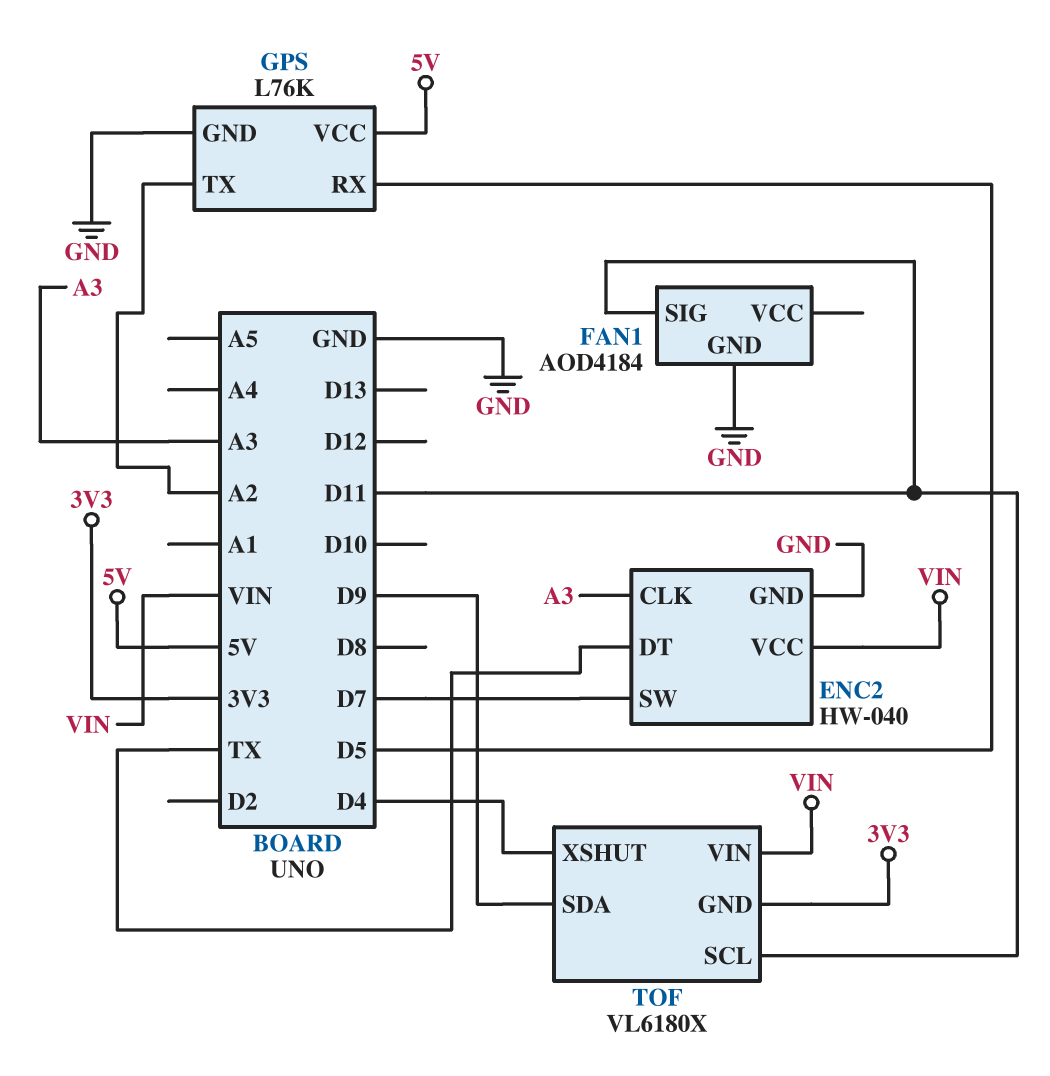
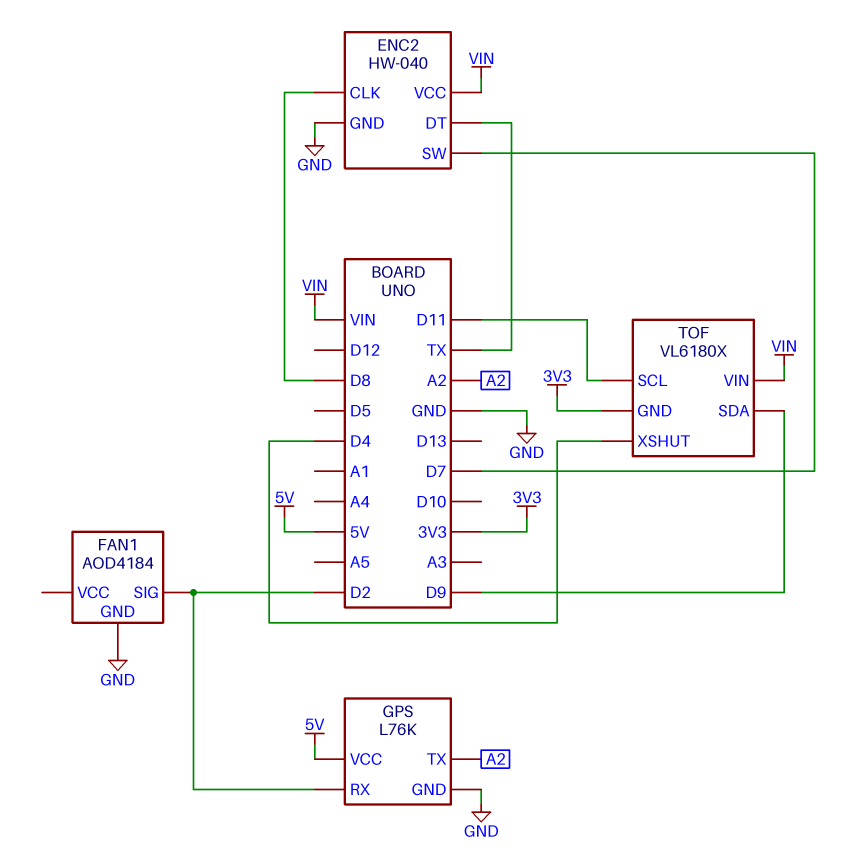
ENC2 pin CLK: A3 -> D8
FAN1 pin SIG: D11 -> D2
GPS pin RX: D5 -> D2

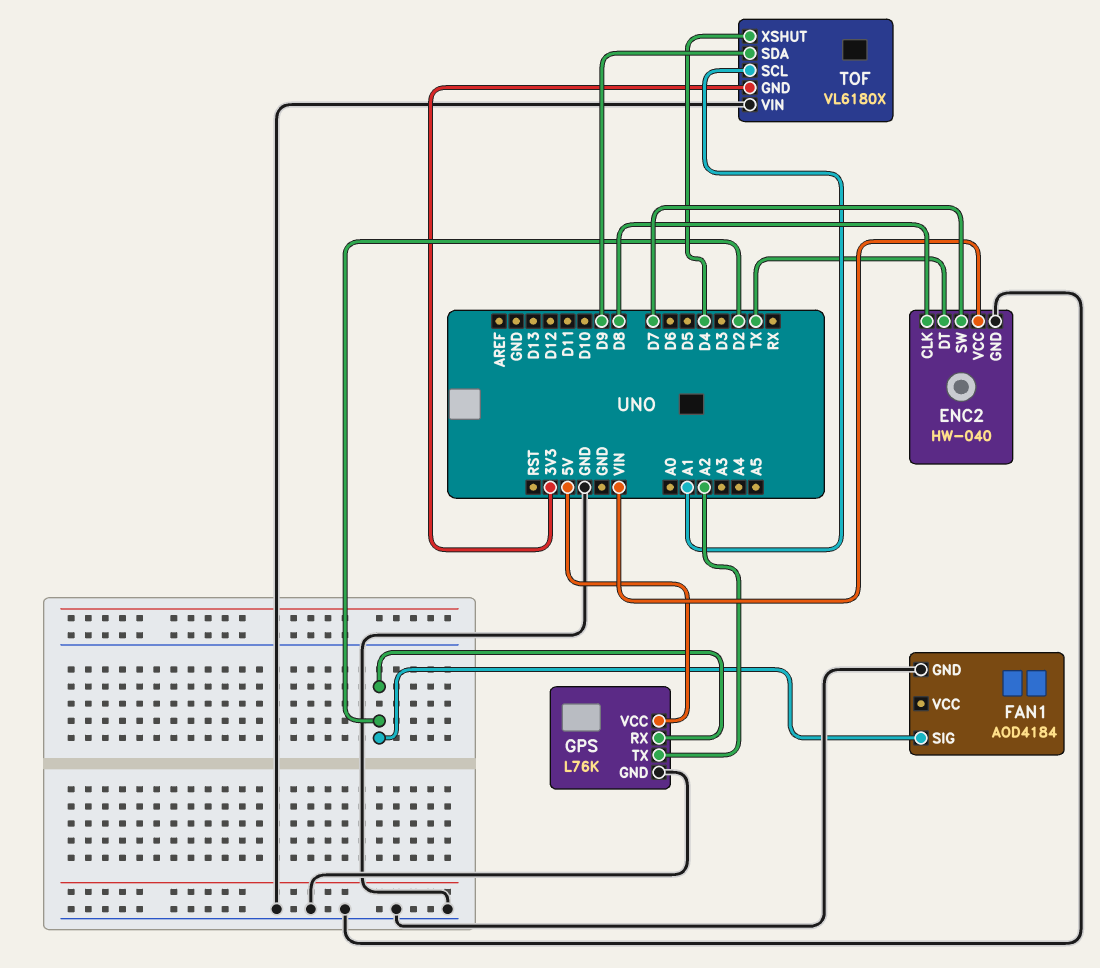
TOF pin SCL: D11 -> A1
TOF pin VIN: VIN -> GND

